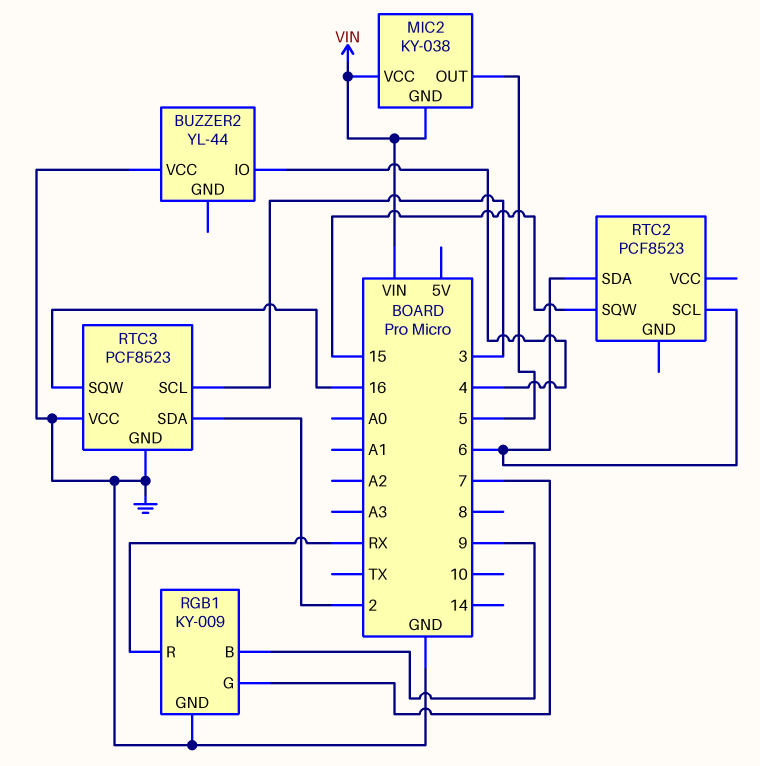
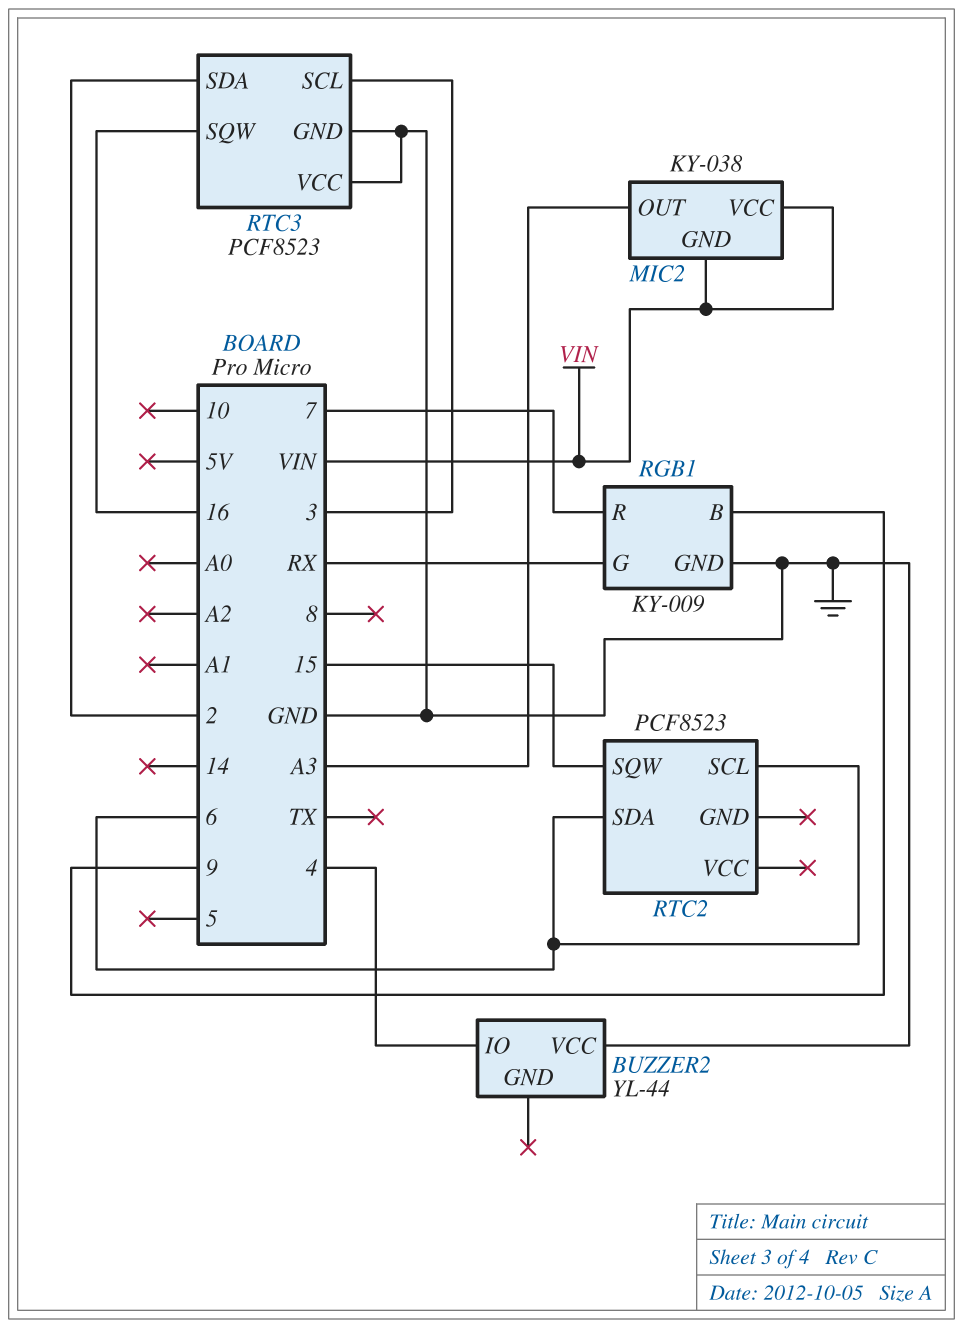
MIC2 pin OUT: 5 -> A3
RGB1 pin G: 7 -> RX
RGB1 pin R: RX -> 7

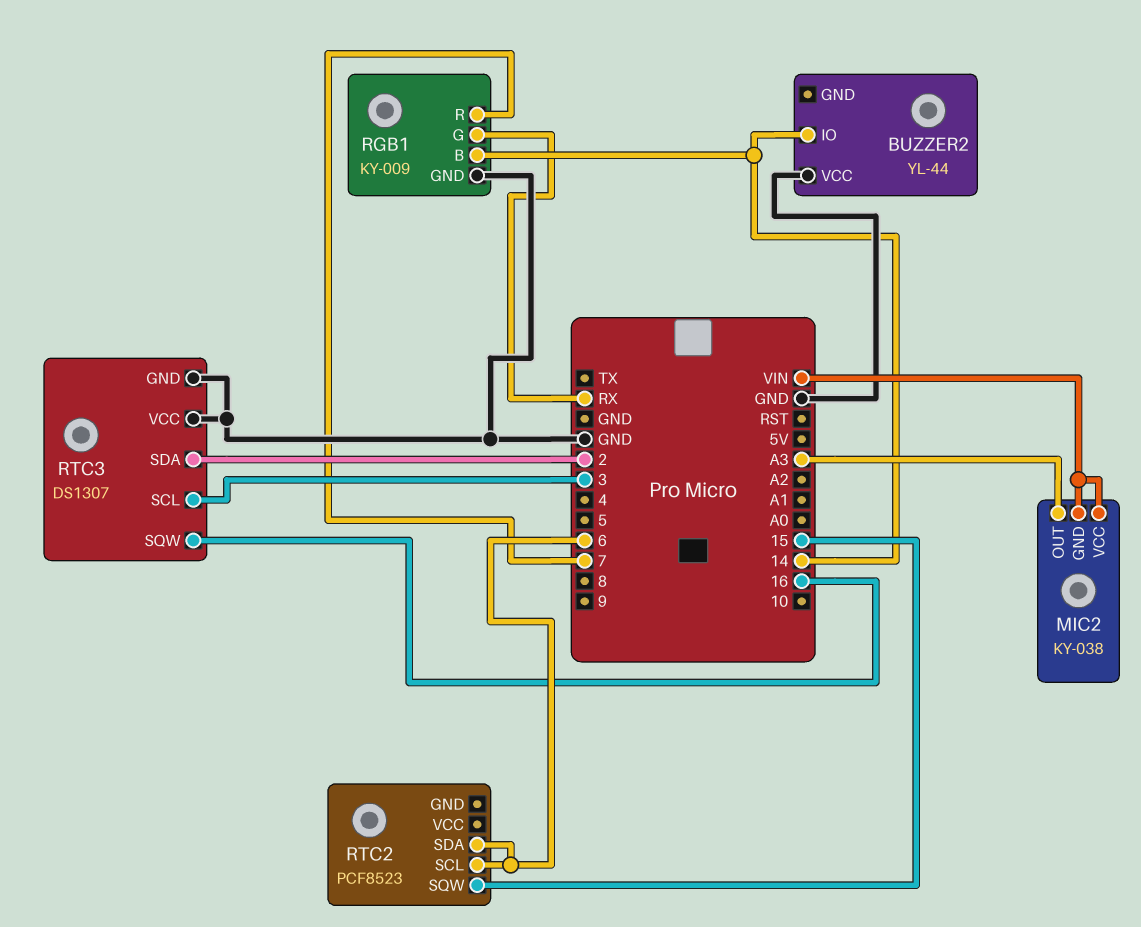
BUZZER2 pin IO: 4 -> 14
RGB1 pin B: 9 -> 14
RTC3: PCF8523 -> DS1307

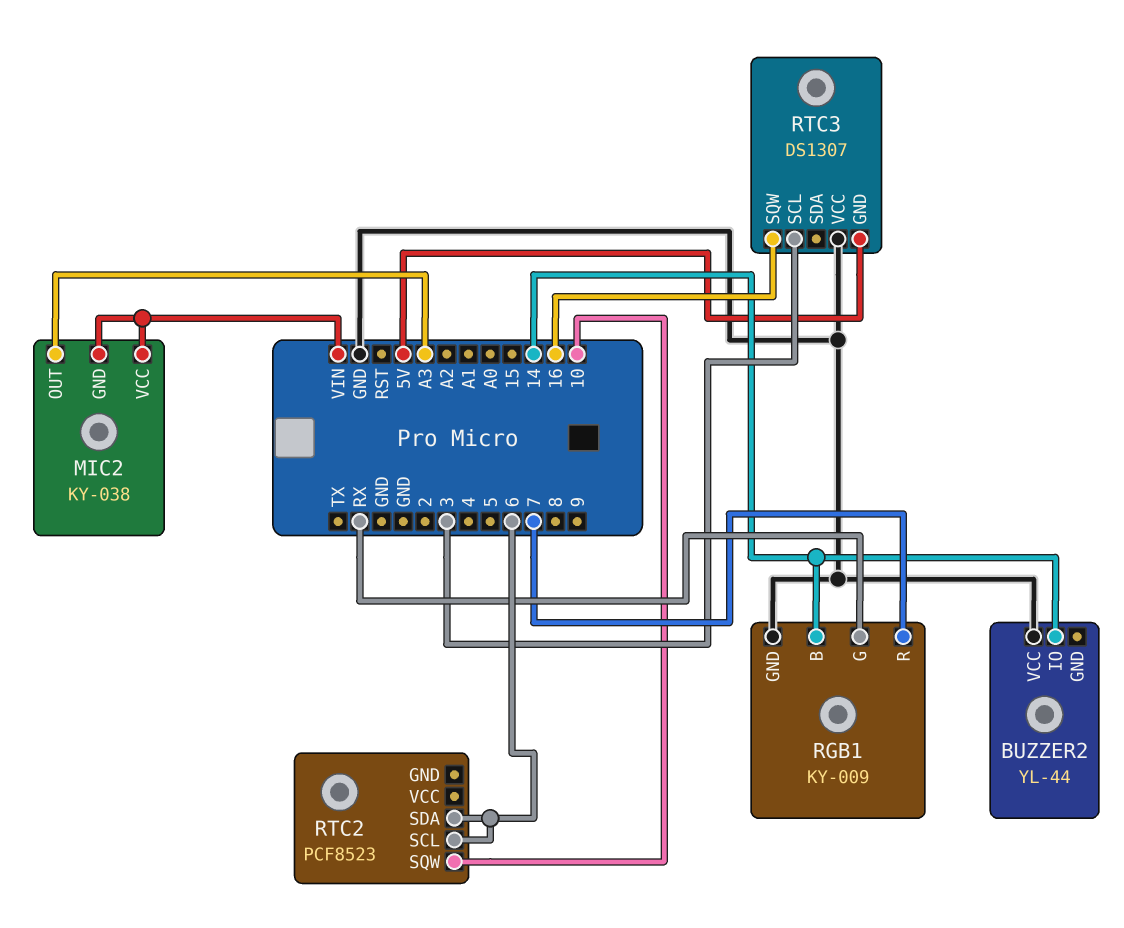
RTC2 pin SQW: 15 -> 10
RTC3 pin GND: GND -> 5V
RTC3 pin SDA: 2 -> none

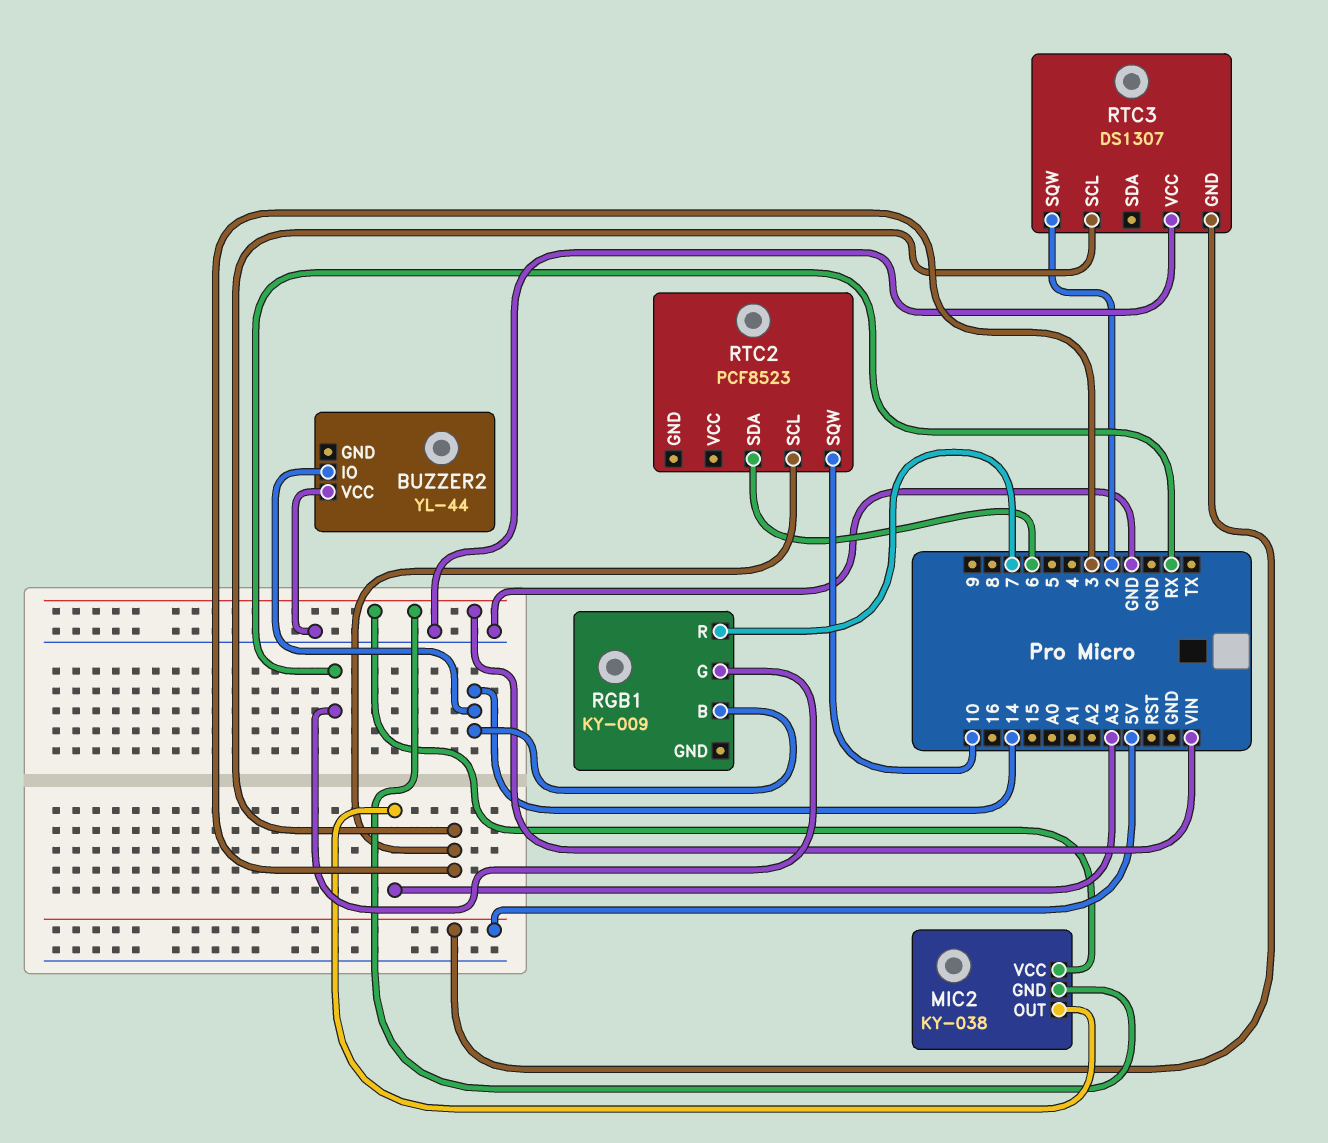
RGB1 pin GND: GND -> none
RTC2 pin SCL: 6 -> 3
RTC3 pin SQW: 16 -> 2

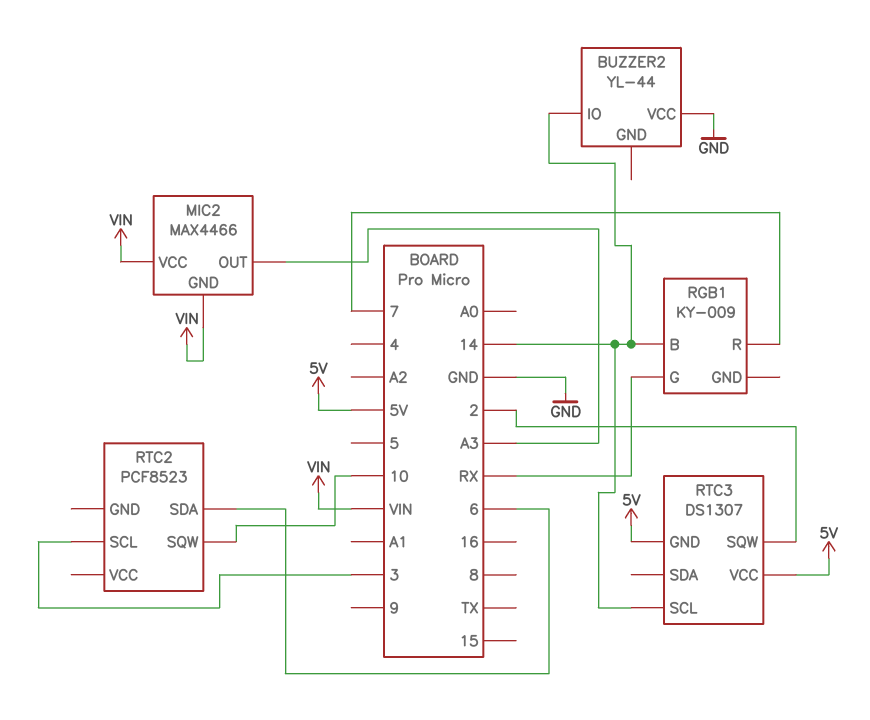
MIC2: KY-038 -> MAX4466
RTC3 pin SCL: 3 -> 14
RTC3 pin VCC: GND -> 5V

